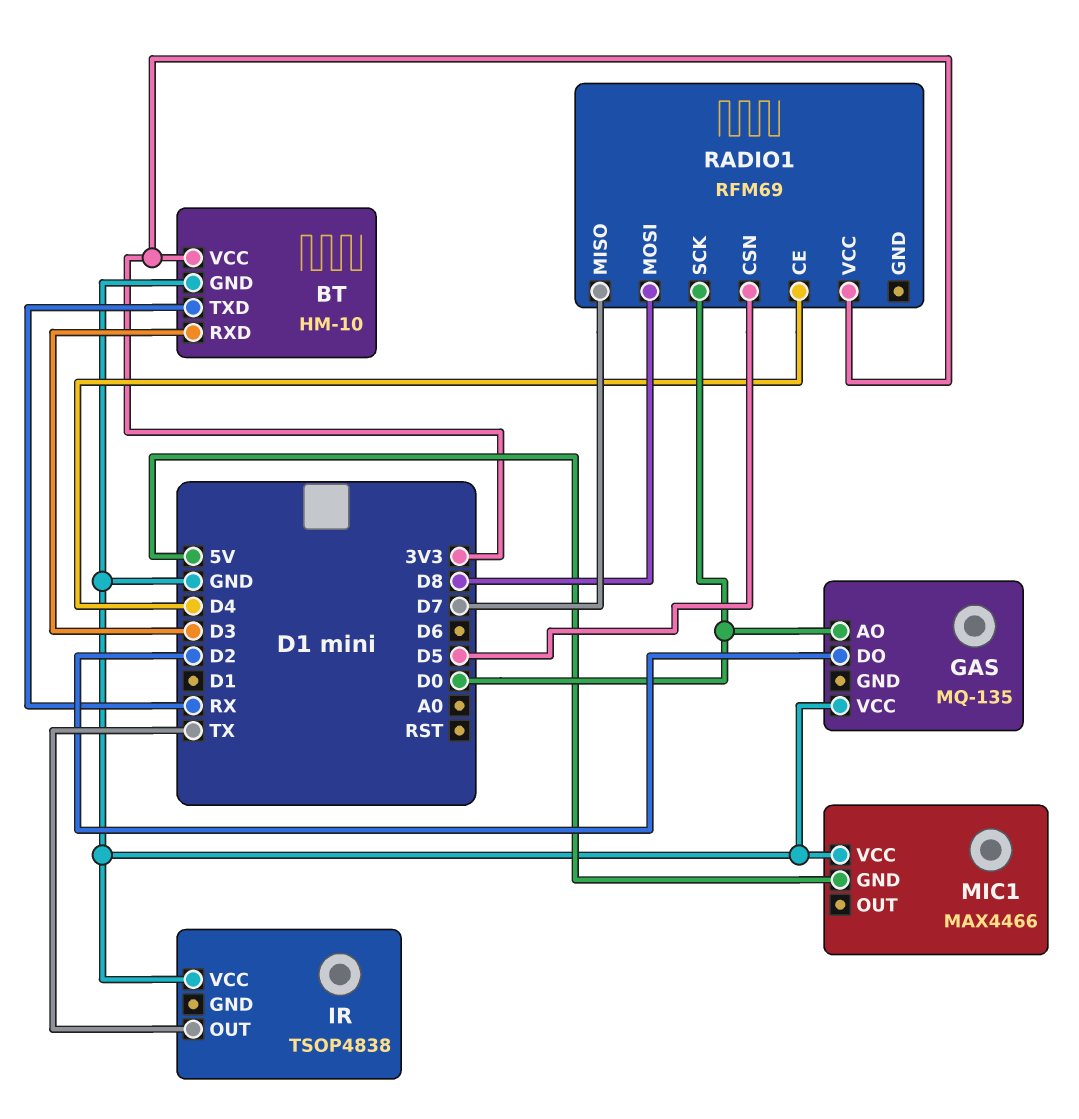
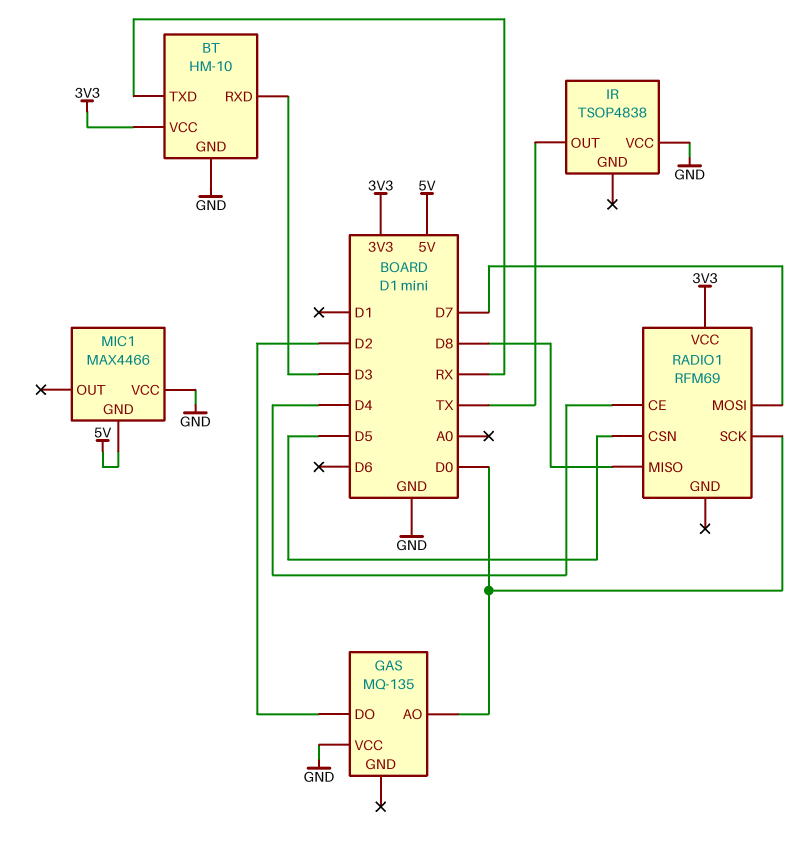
RADIO1 pin MISO: D7 -> D8
RADIO1 pin MOSI: D8 -> D7

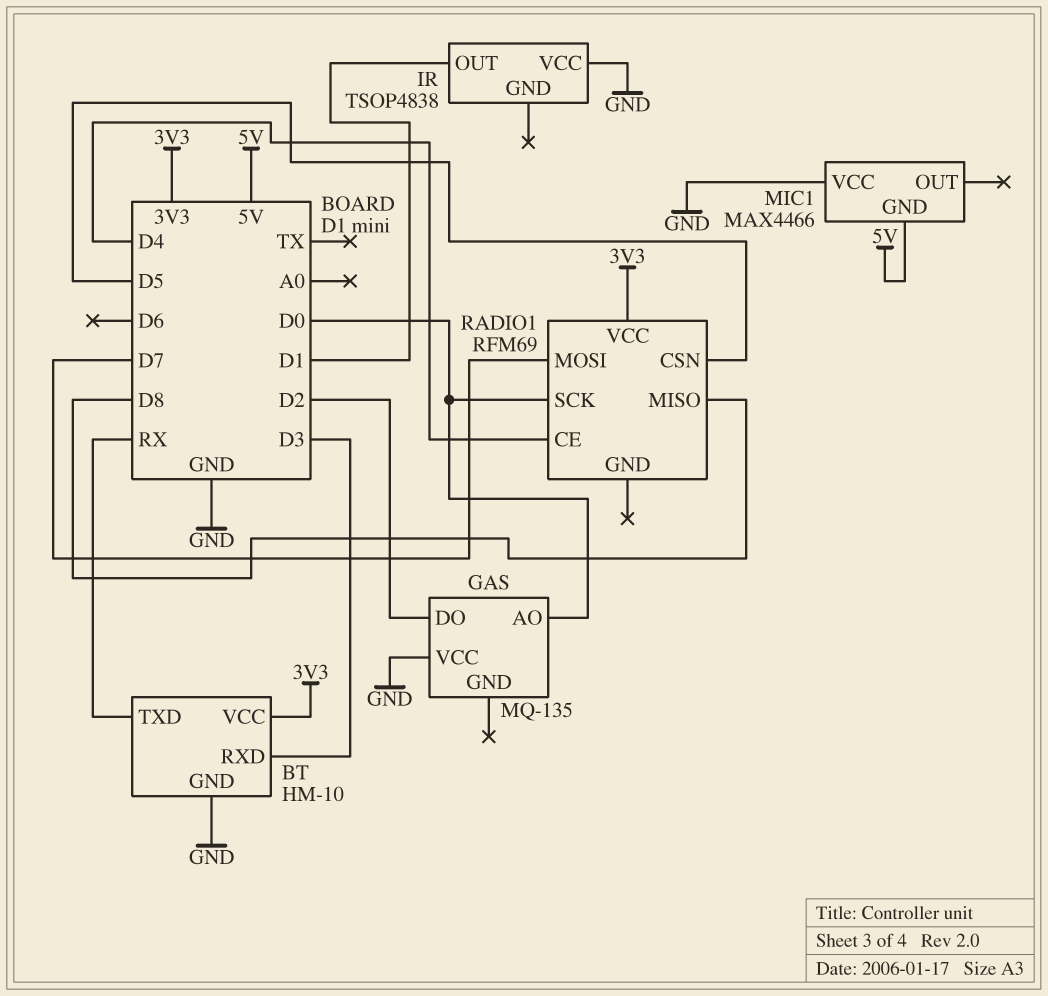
IR pin OUT: TX -> D1

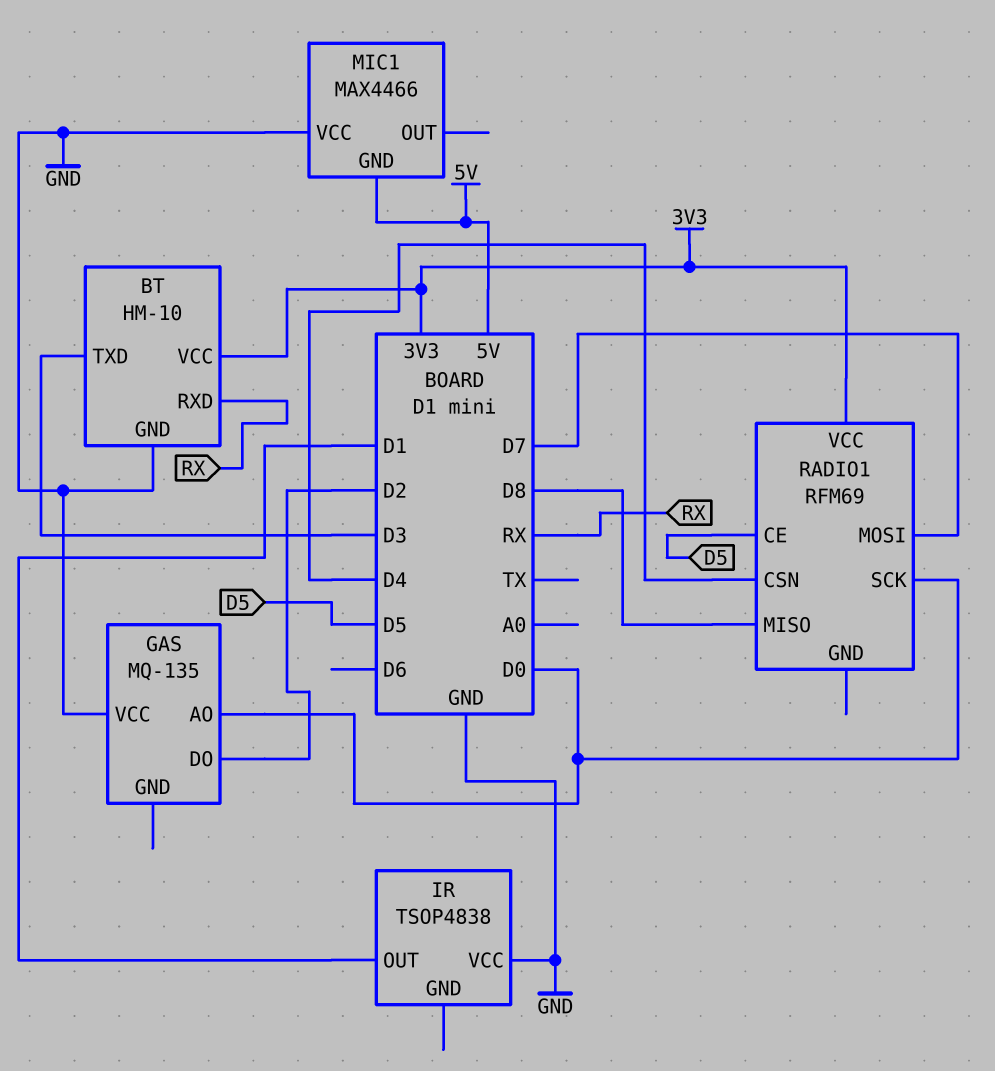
BT pin RXD: D3 -> RX
BT pin TXD: RX -> D3
RADIO1 pin CE: D4 -> D5
RADIO1 pin CSN: D5 -> D4

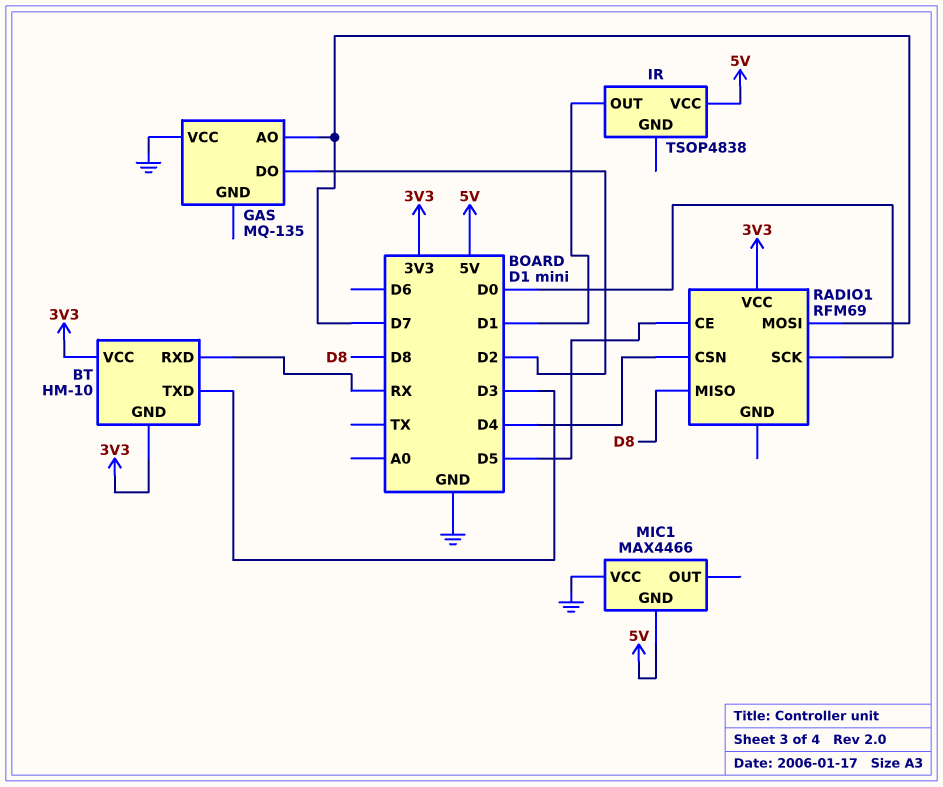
BT pin GND: GND -> 3V3
GAS pin AO: D0 -> D7
IR pin VCC: GND -> 5V

